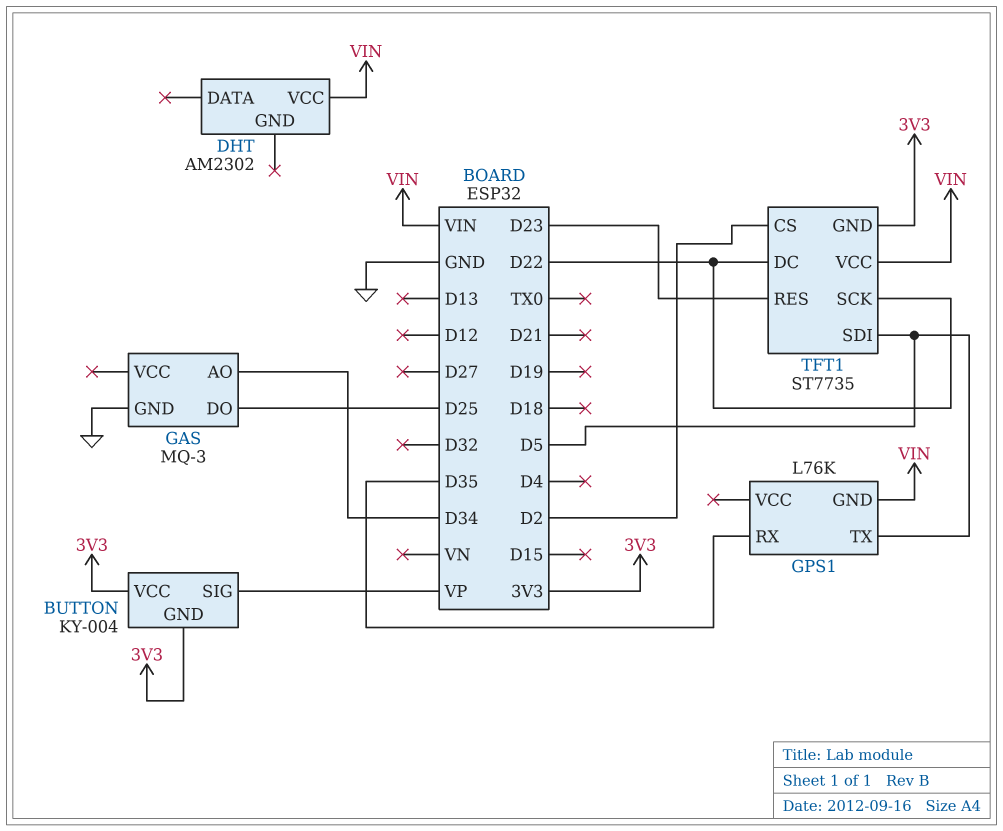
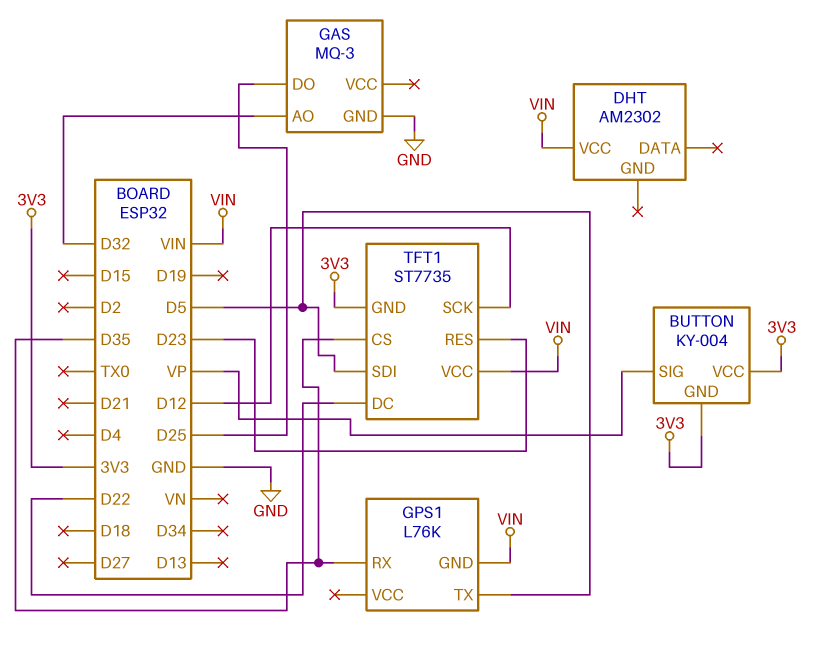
GAS pin AO: D34 -> D32
TFT1 pin CS: D2 -> D35
TFT1 pin SCK: D22 -> D12

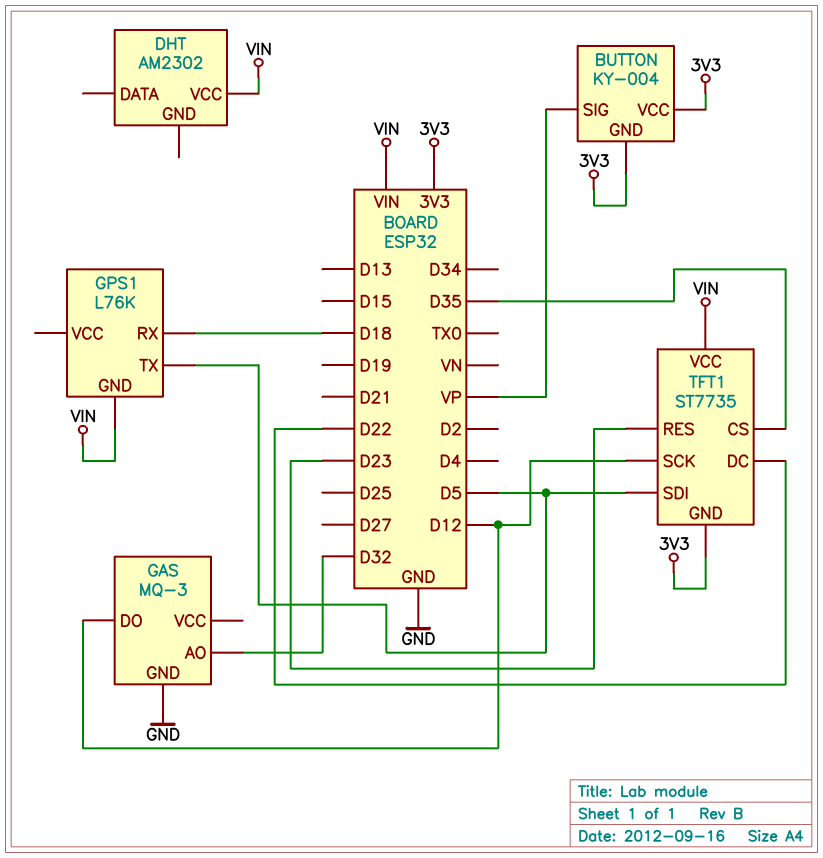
GAS pin DO: D25 -> D12
GPS1 pin RX: D35 -> D18

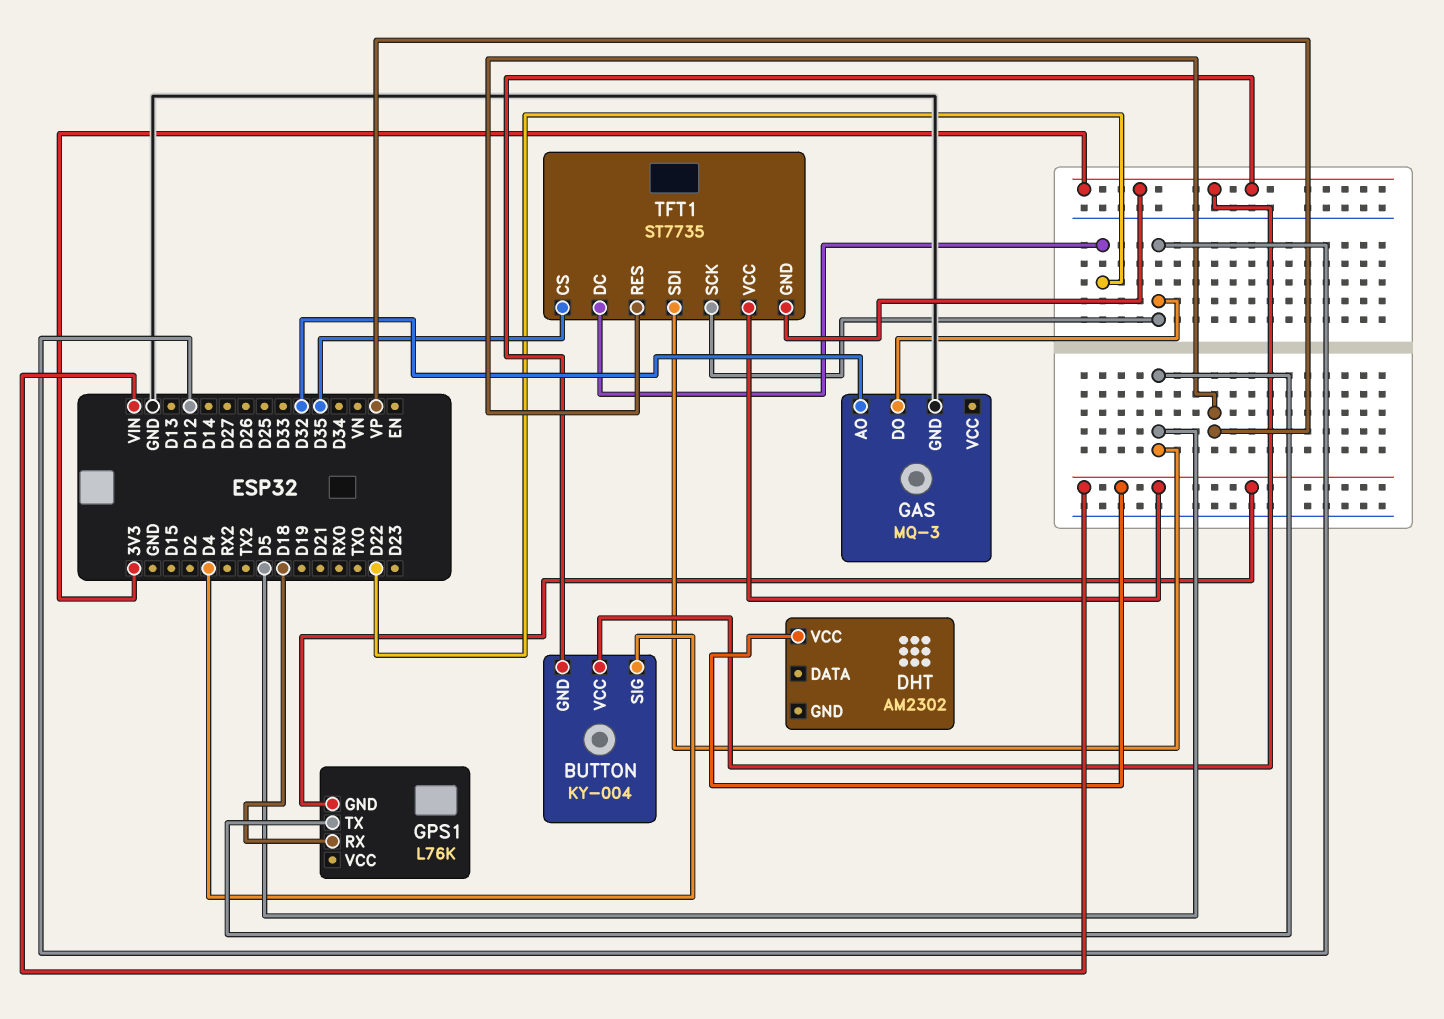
BUTTON pin SIG: VP -> D4
TFT1 pin RES: D23 -> VP

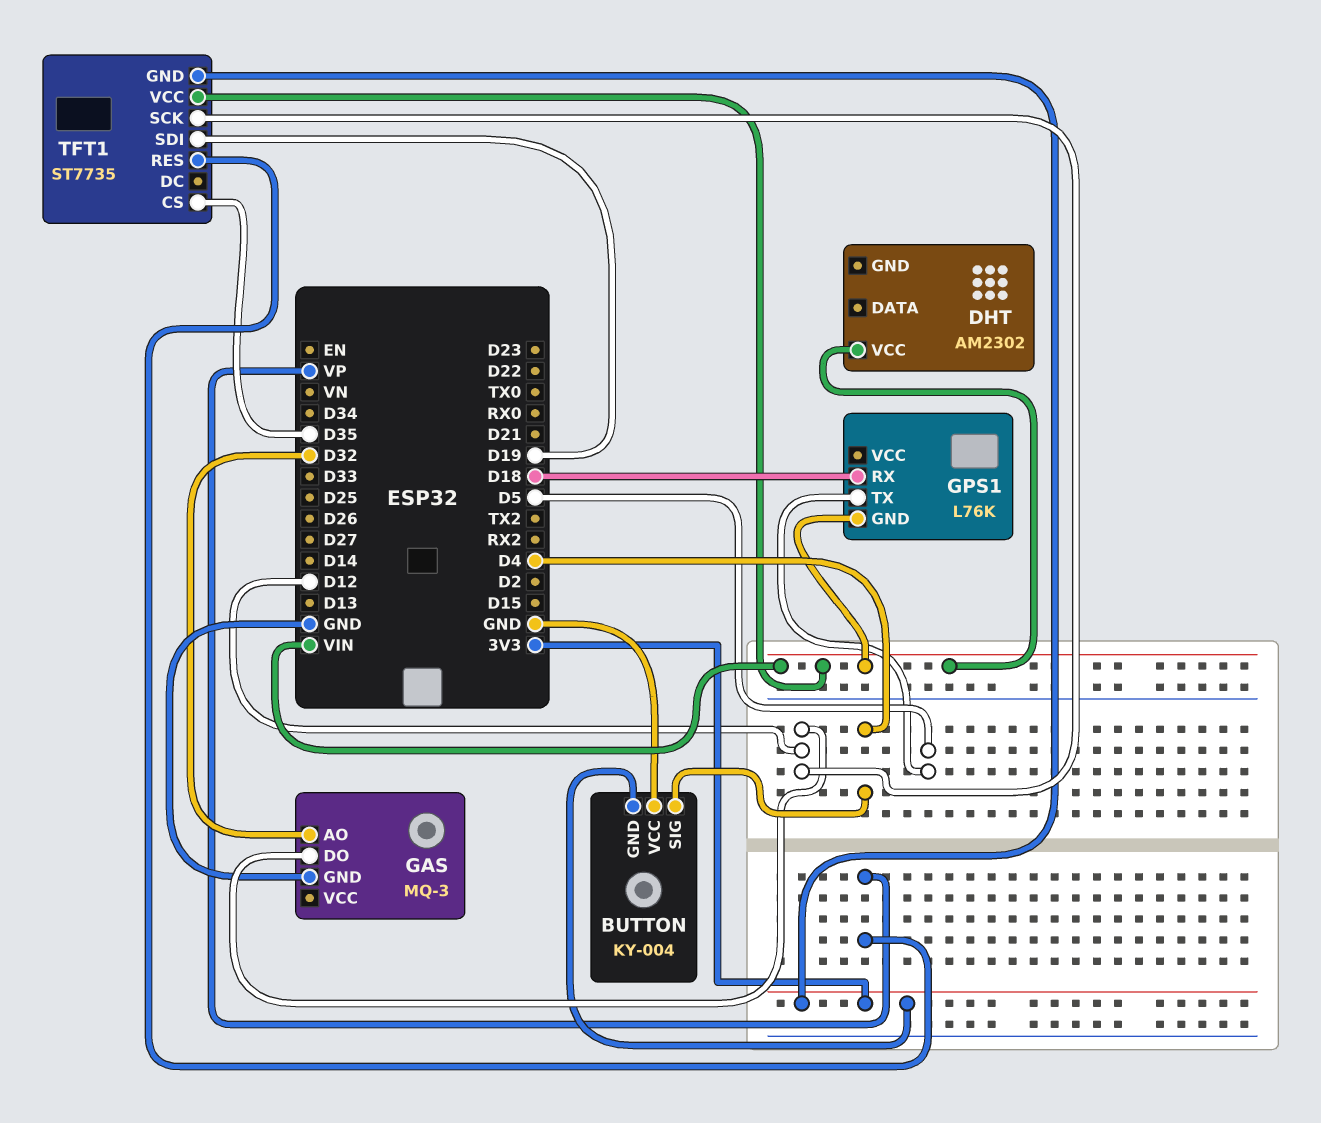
BUTTON pin VCC: 3V3 -> GND
TFT1 pin DC: D22 -> none
TFT1 pin SDI: D5 -> D19

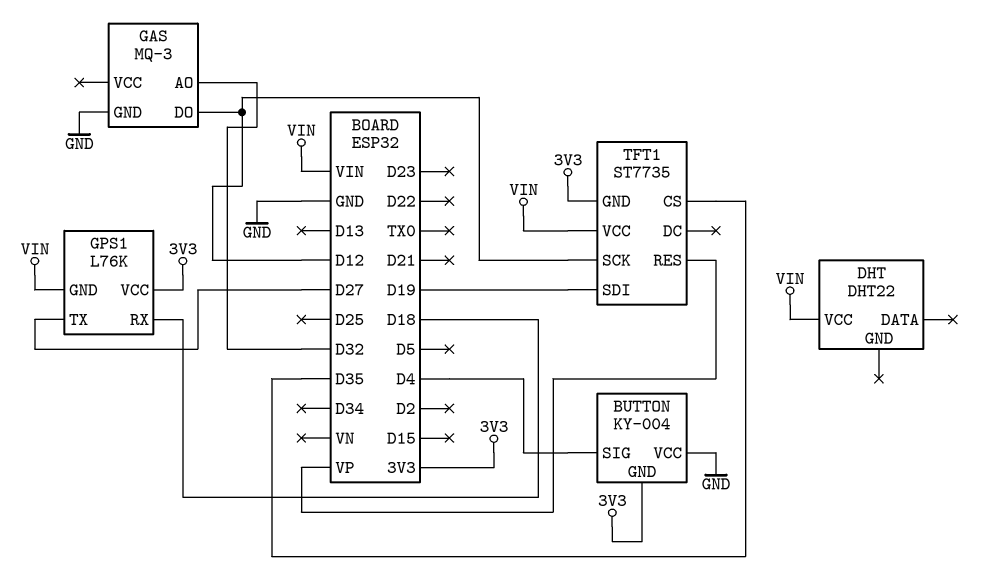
DHT: AM2302 -> DHT22
GPS1 pin TX: D5 -> D27
GPS1 pin VCC: none -> 3V3

